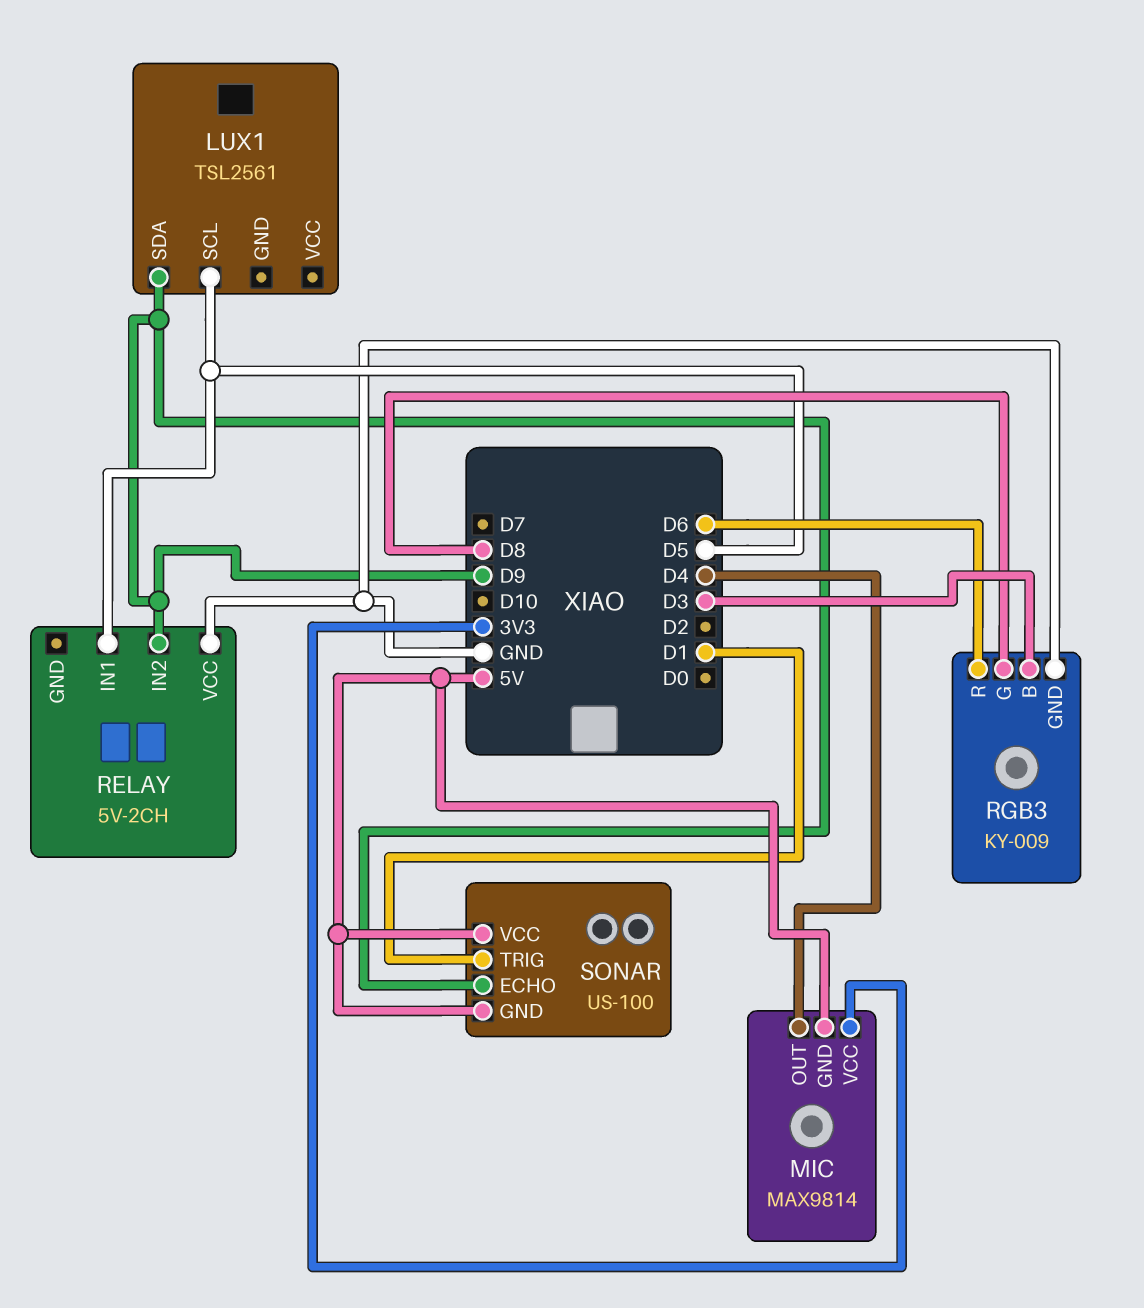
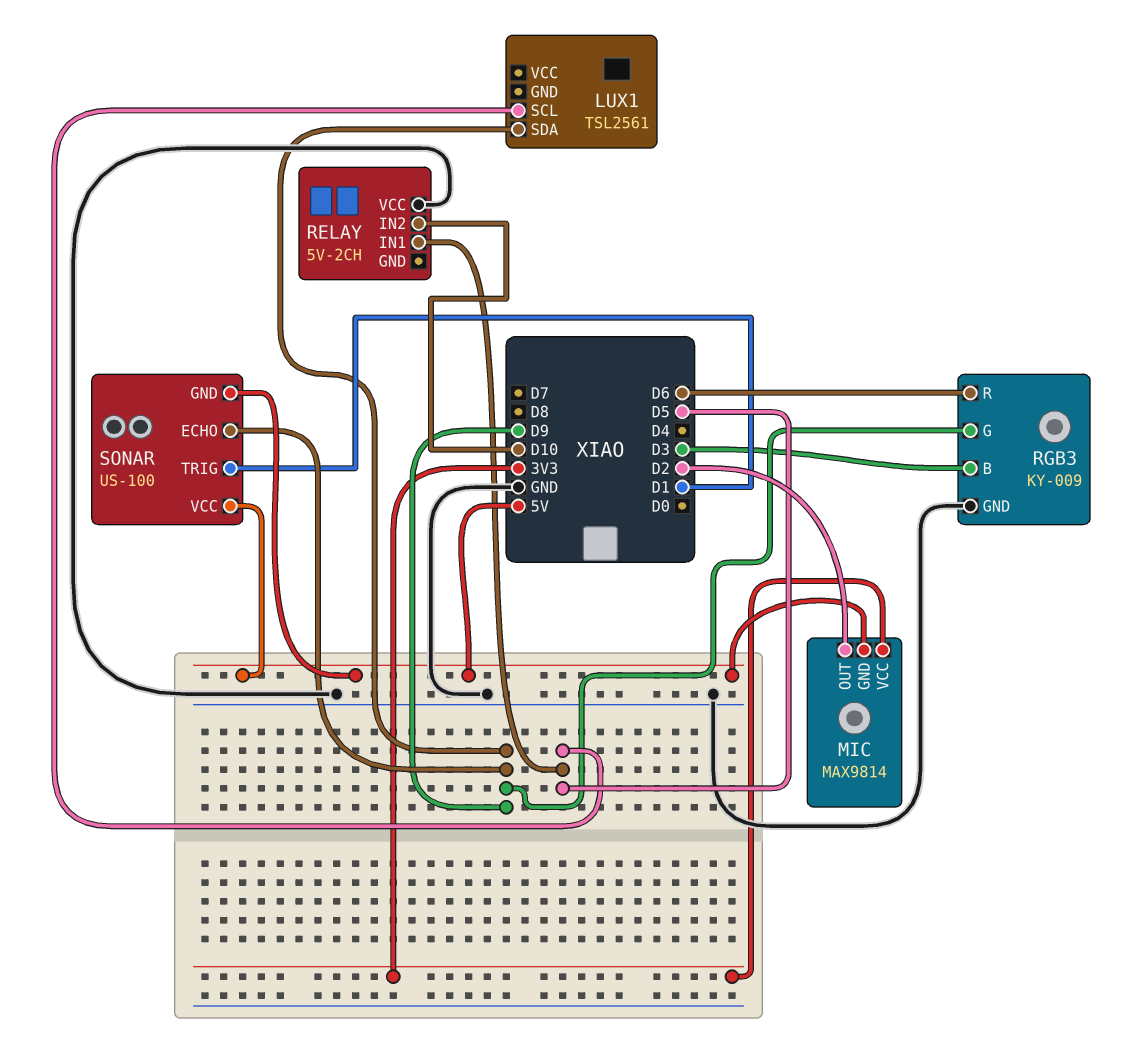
MIC pin OUT: D4 -> D2
RELAY pin IN2: D9 -> D10
RGB3 pin G: D8 -> D9

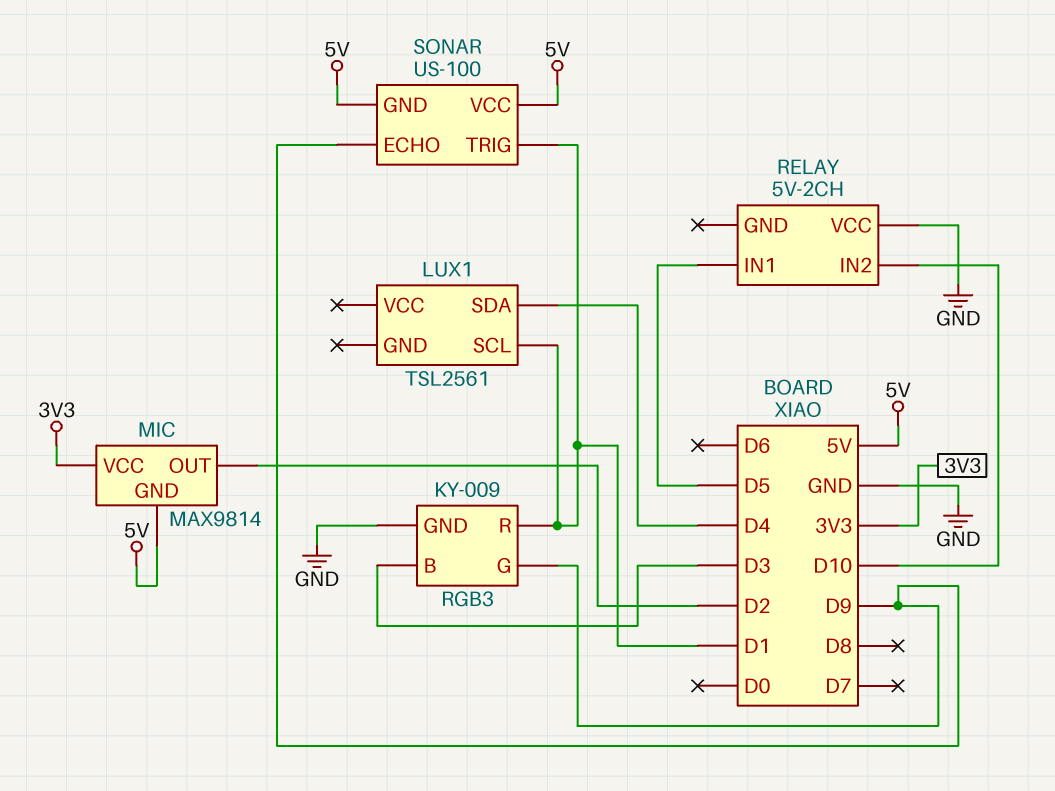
LUX1 pin SCL: D5 -> D1
LUX1 pin SDA: D9 -> D4
RGB3 pin R: D6 -> D1

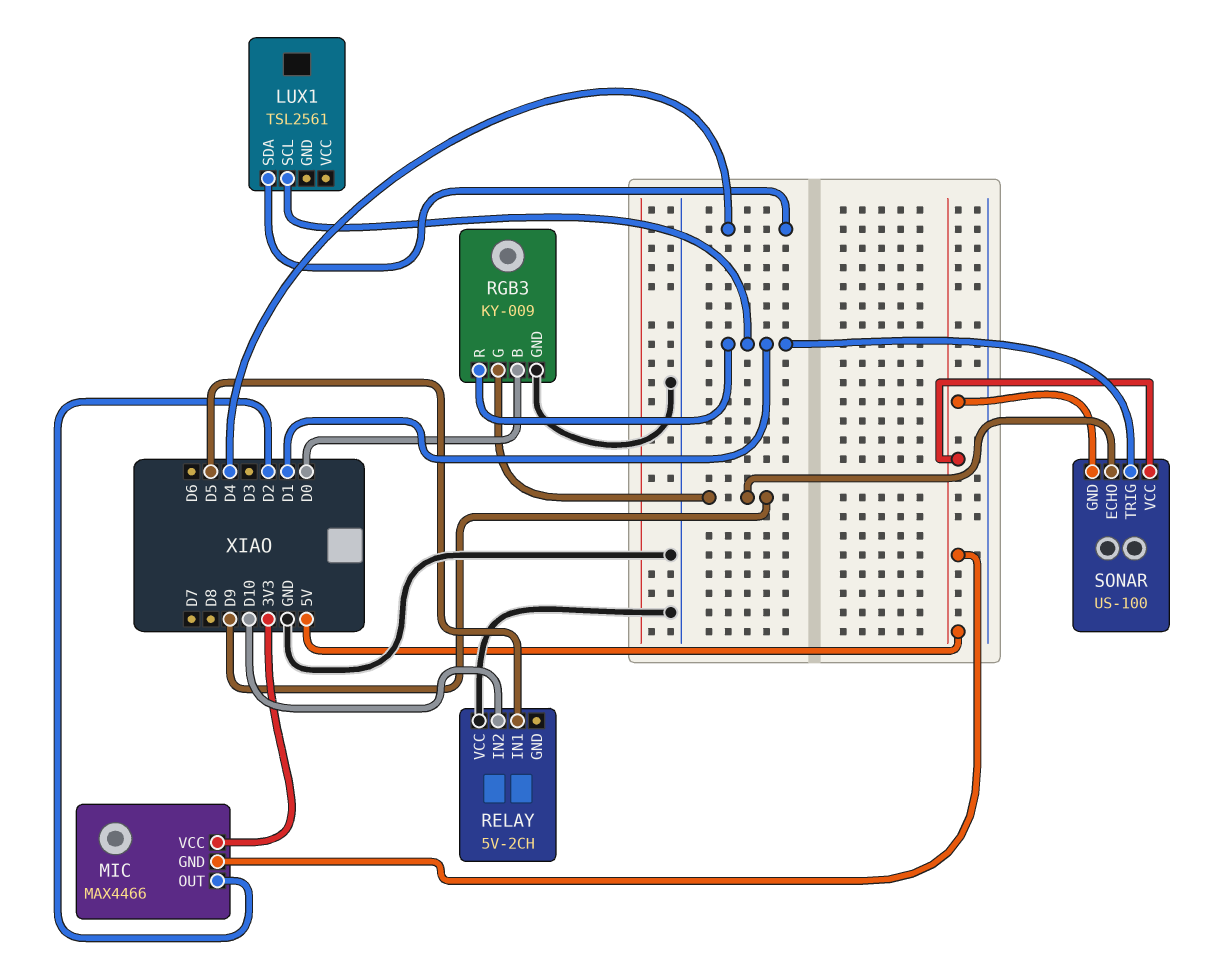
MIC: MAX9814 -> MAX4466
RGB3 pin B: D3 -> D0

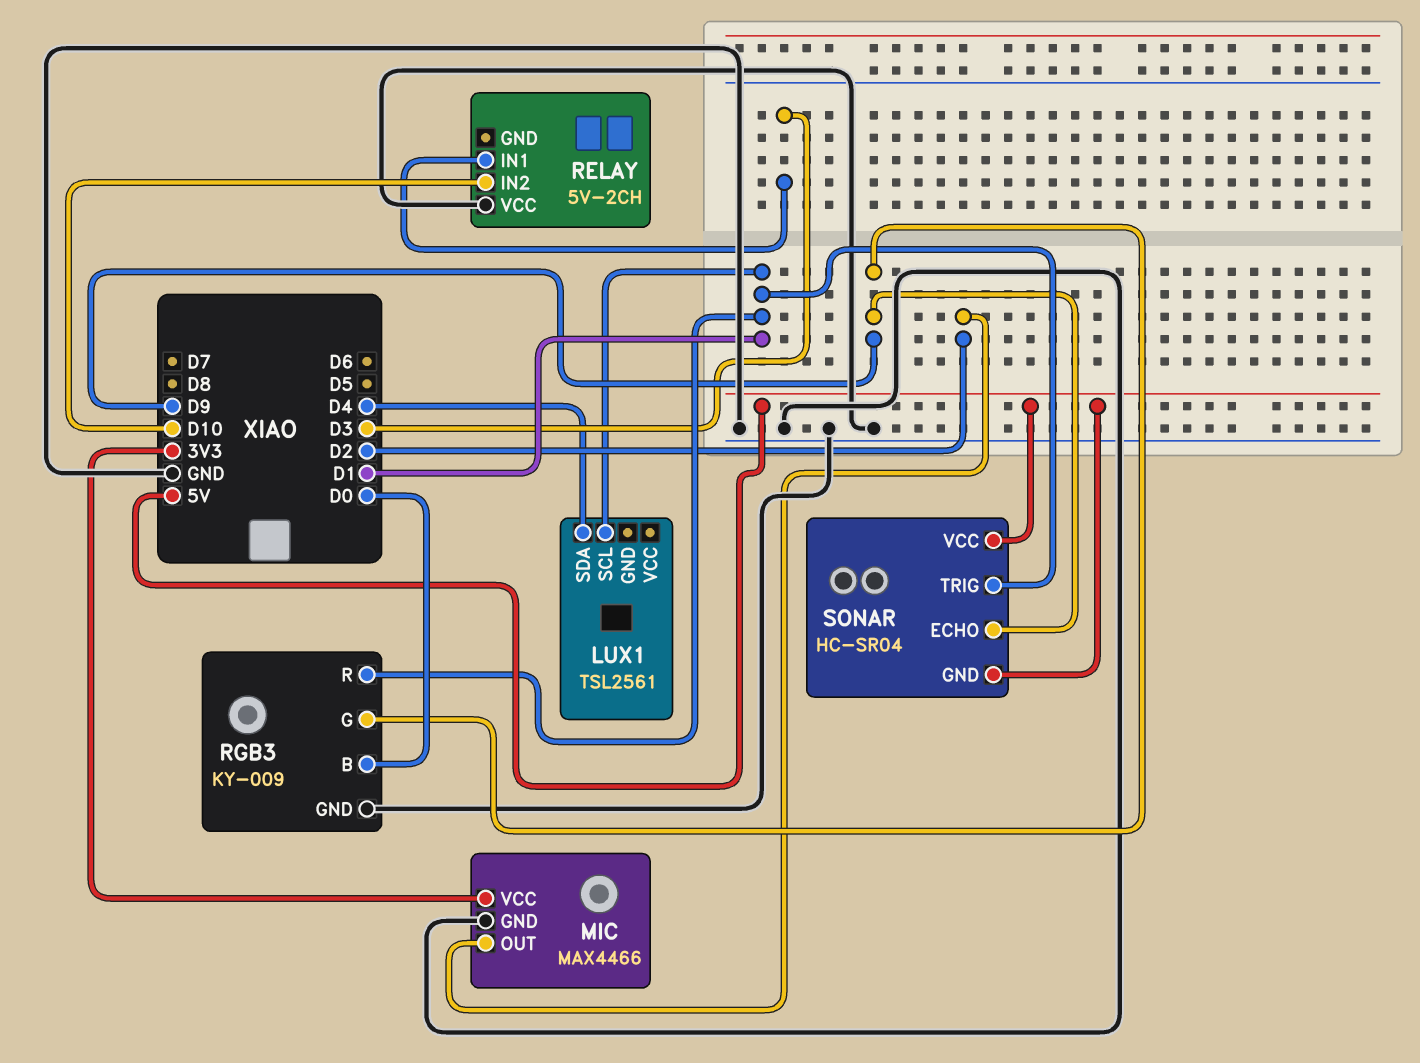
MIC pin GND: 5V -> GND
RELAY pin IN1: D5 -> D3
SONAR: US-100 -> HC-SR04

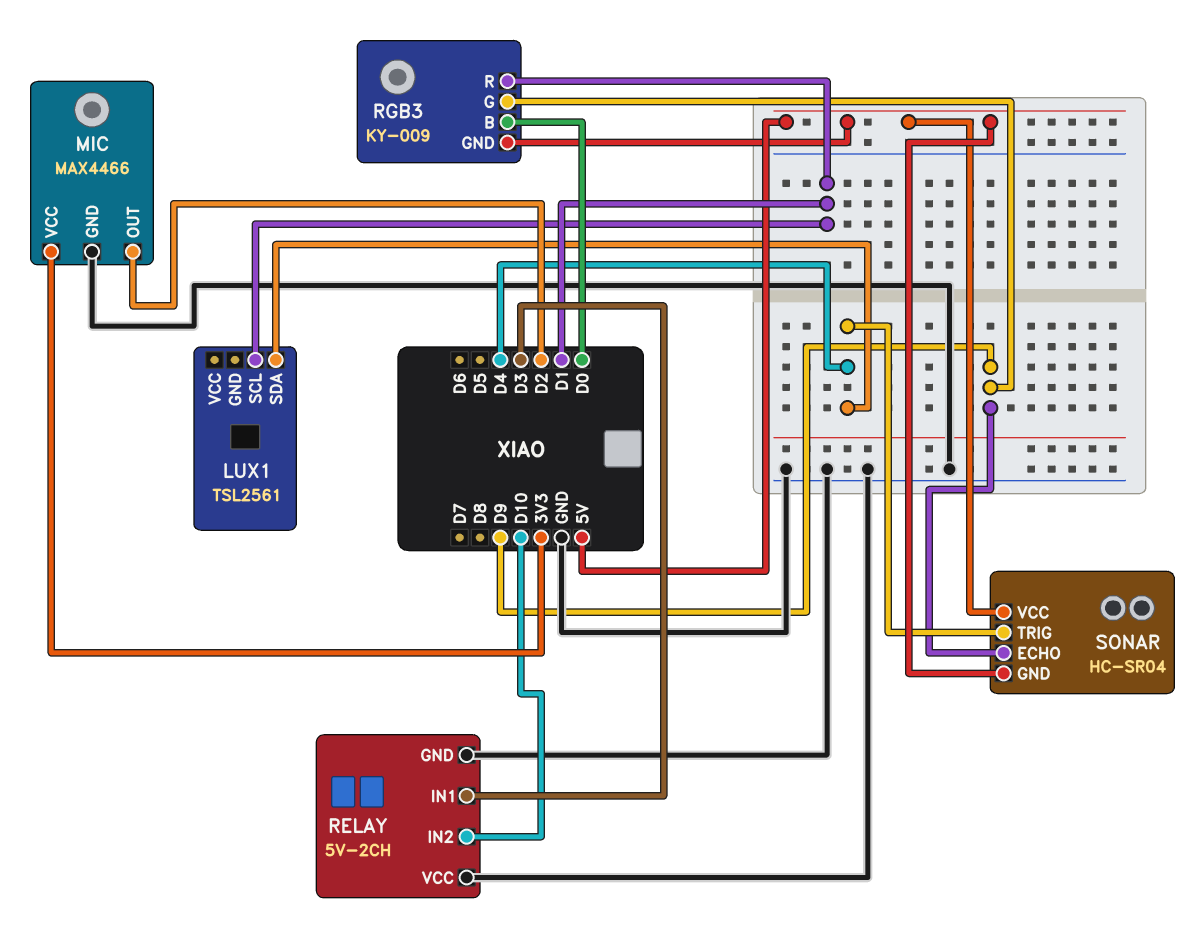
RELAY pin GND: none -> GND
RGB3 pin GND: GND -> 5V
SONAR pin TRIG: D1 -> D4

